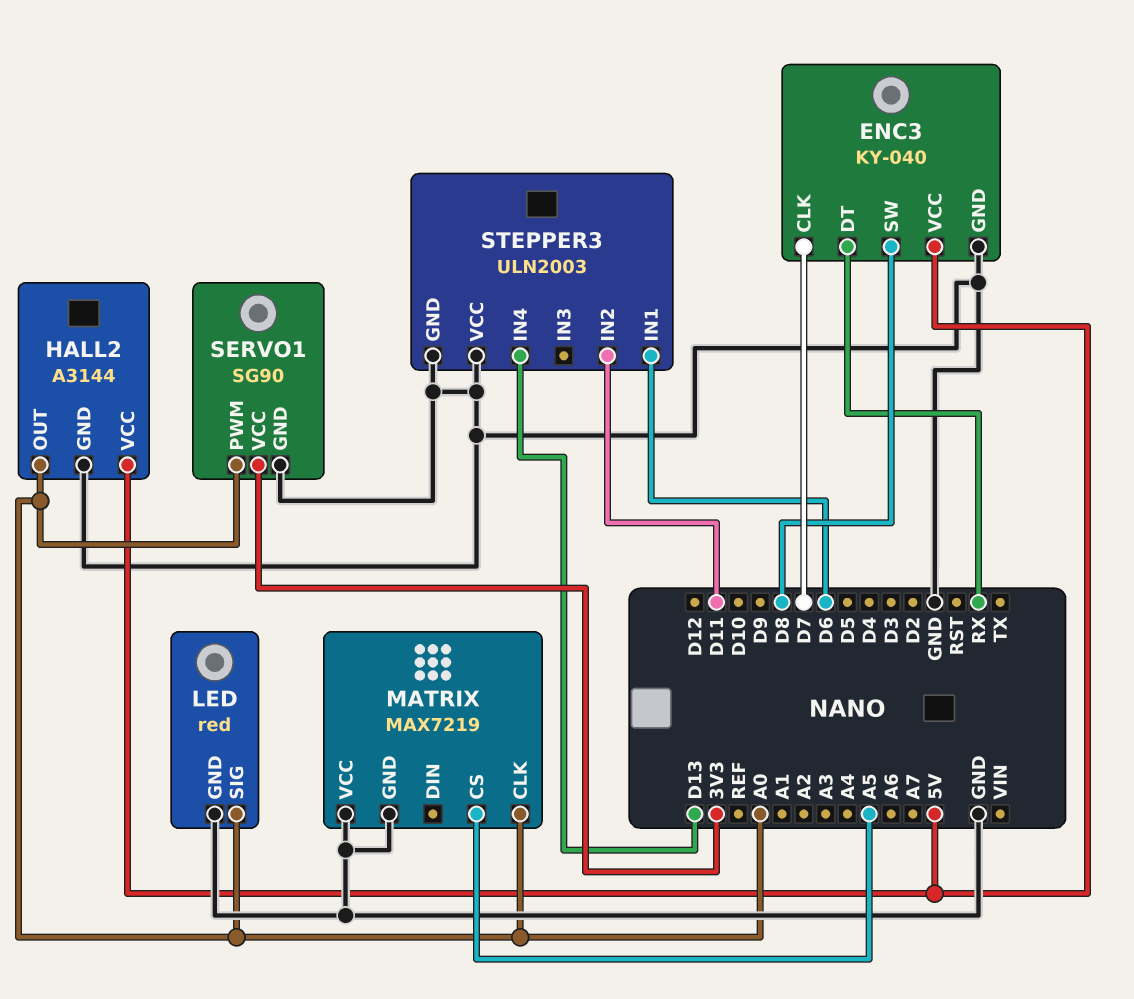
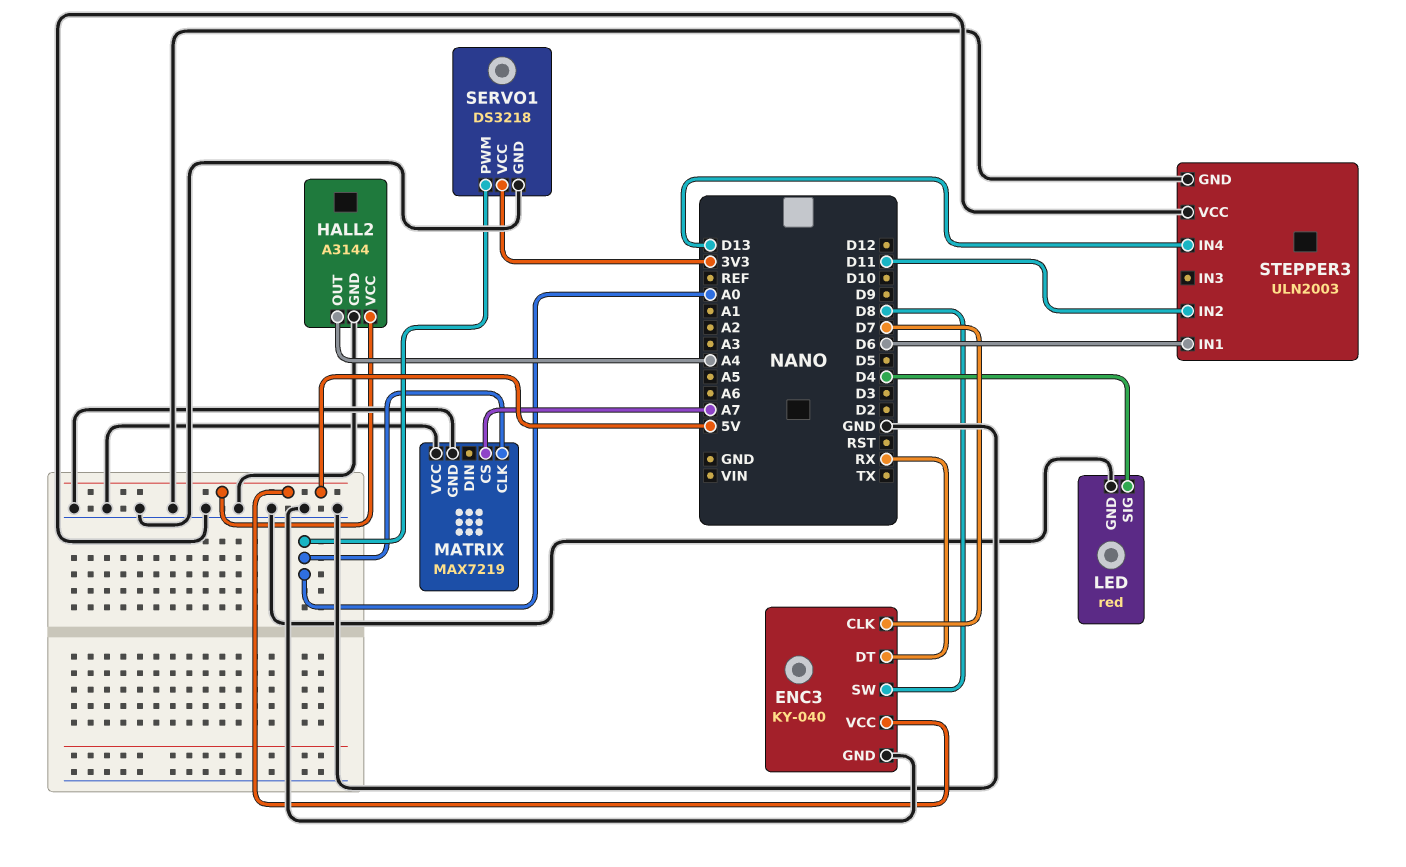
HALL2 pin OUT: A0 -> A4
LED pin SIG: A0 -> D4
MATRIX pin CS: A5 -> A7
SERVO1: SG90 -> DS3218

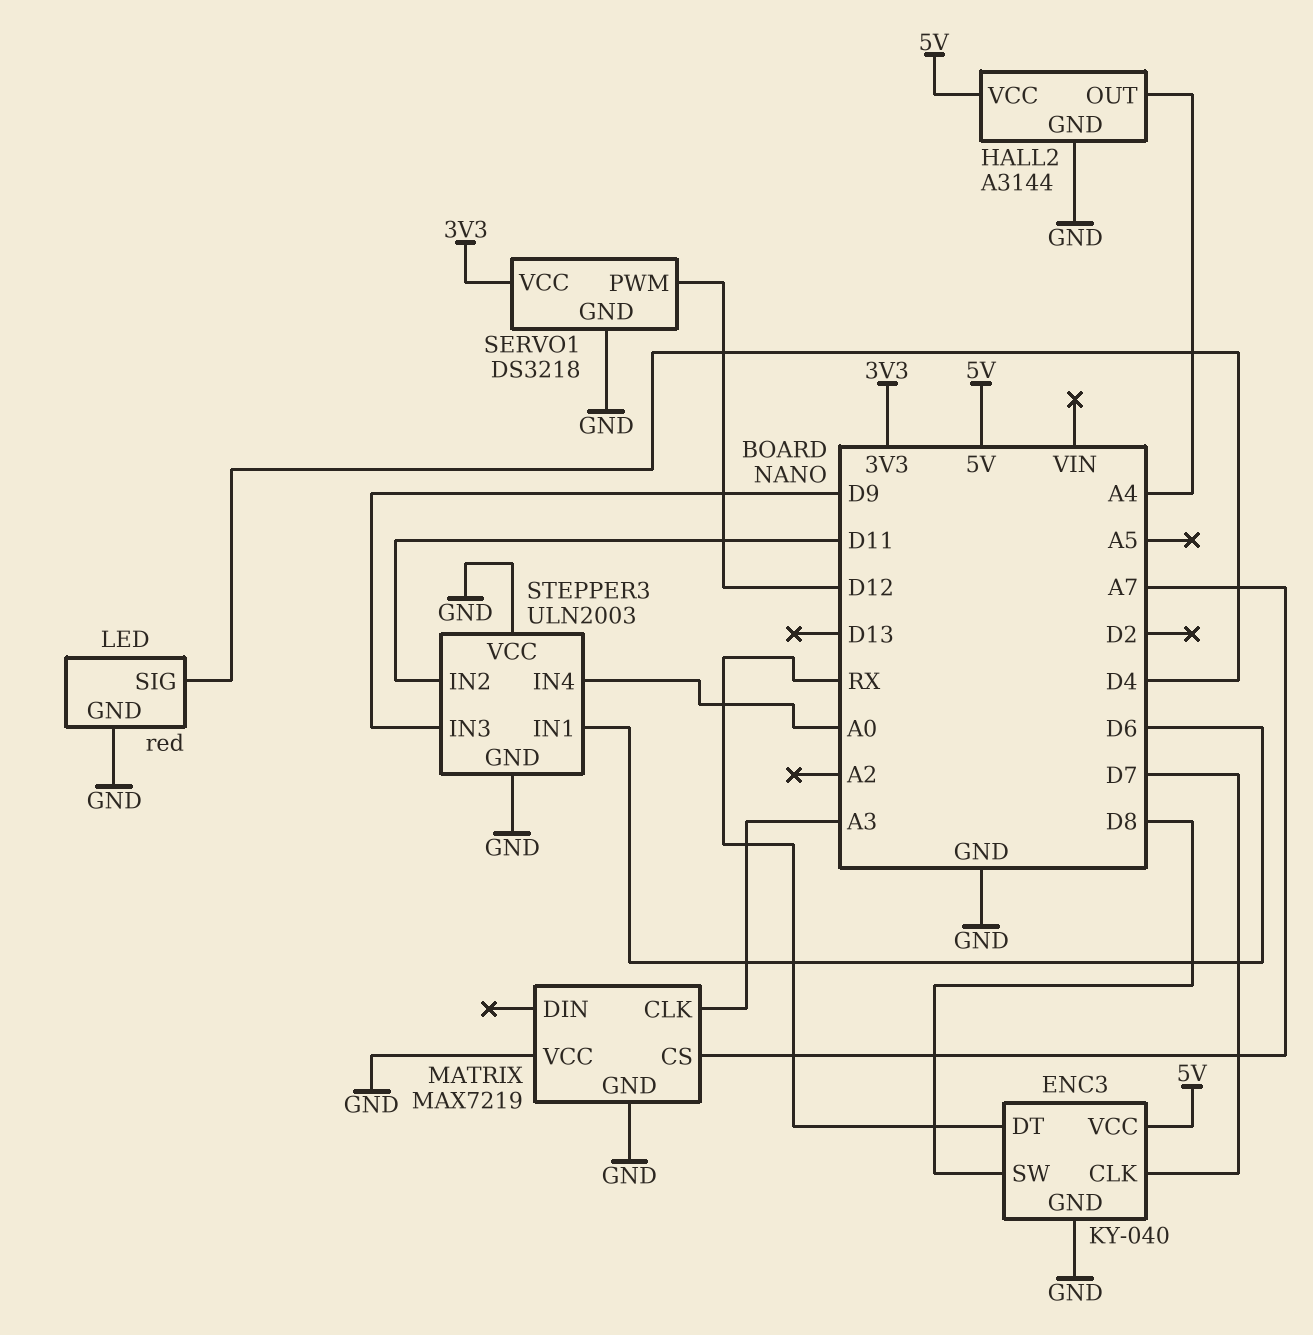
MATRIX pin CLK: A0 -> A3
SERVO1 pin PWM: A0 -> D12
STEPPER3 pin IN3: none -> D9
STEPPER3 pin IN4: D13 -> A0

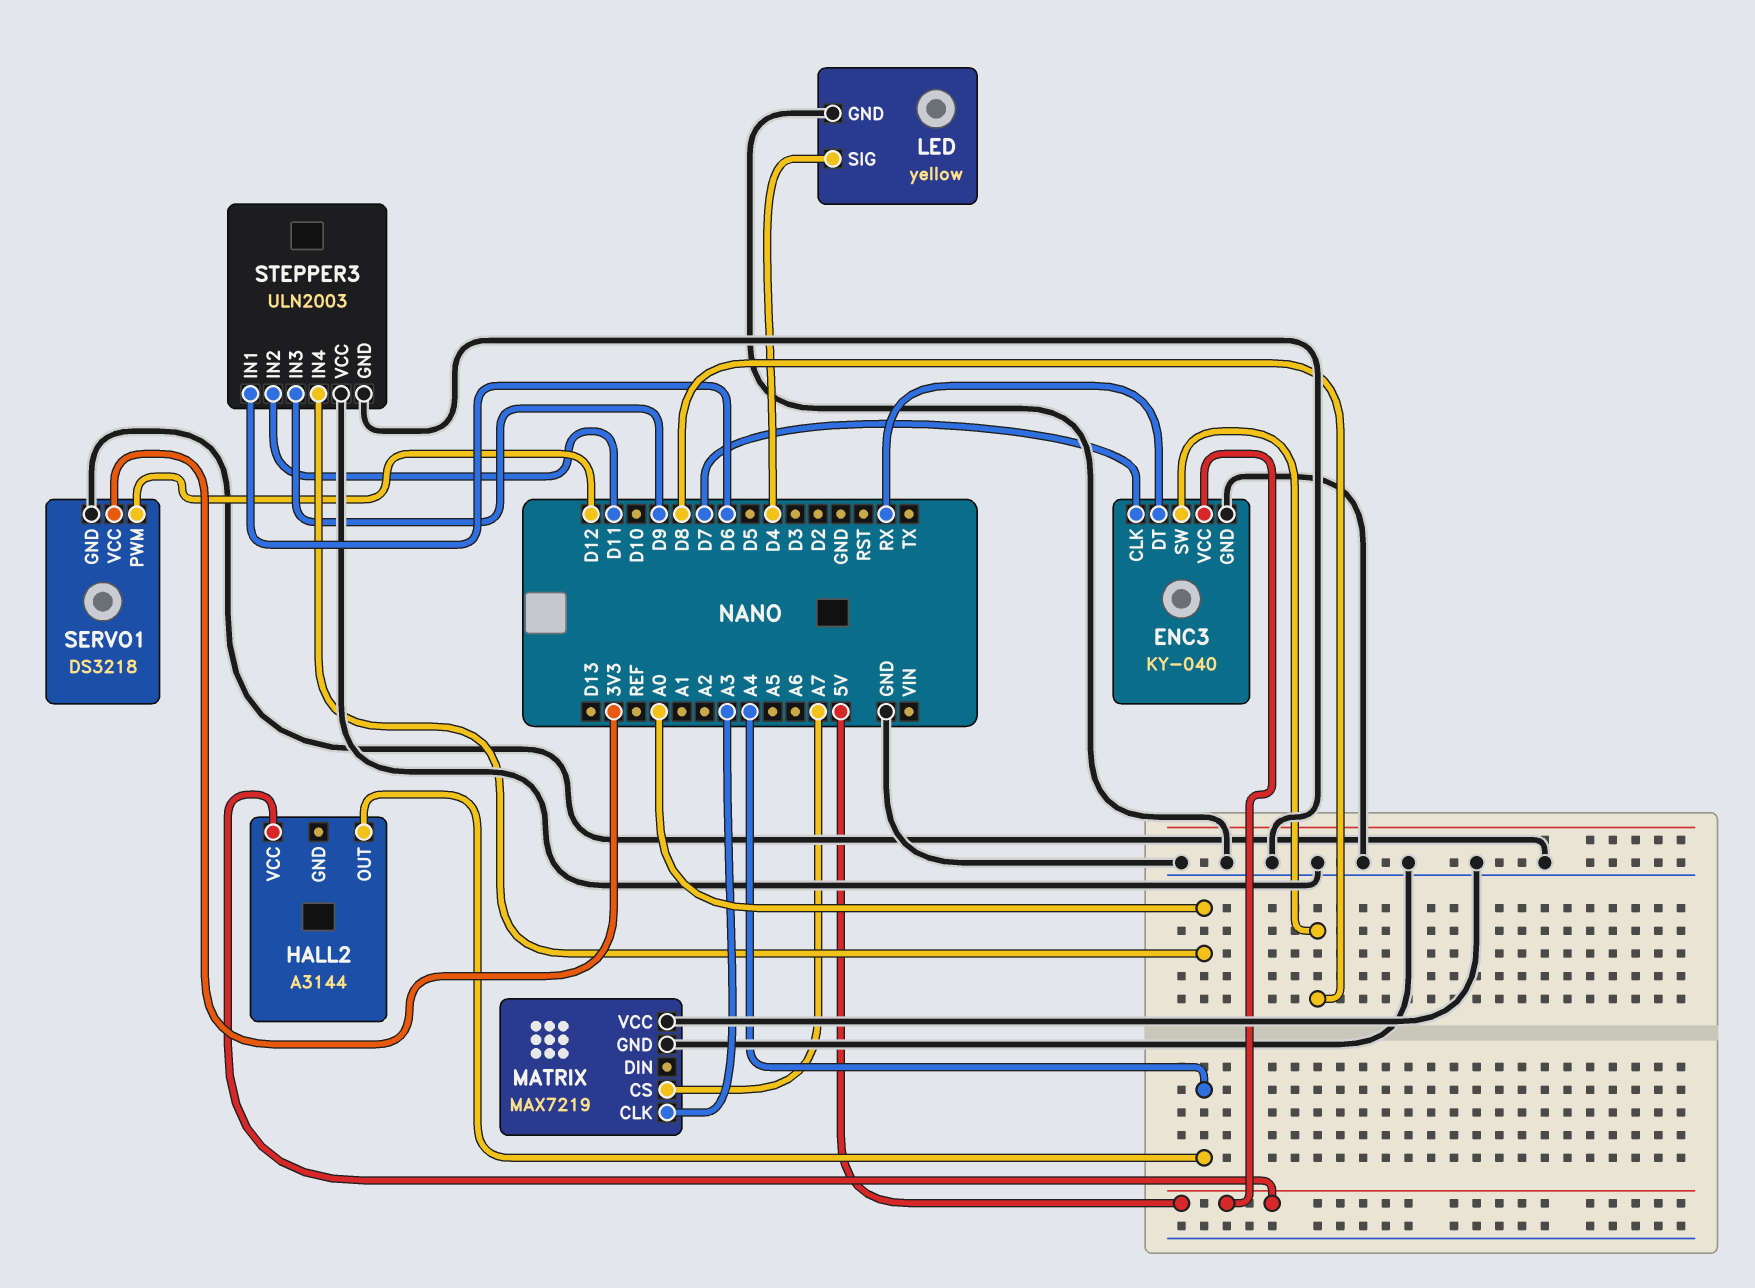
HALL2 pin GND: GND -> none
LED: red -> yellow

